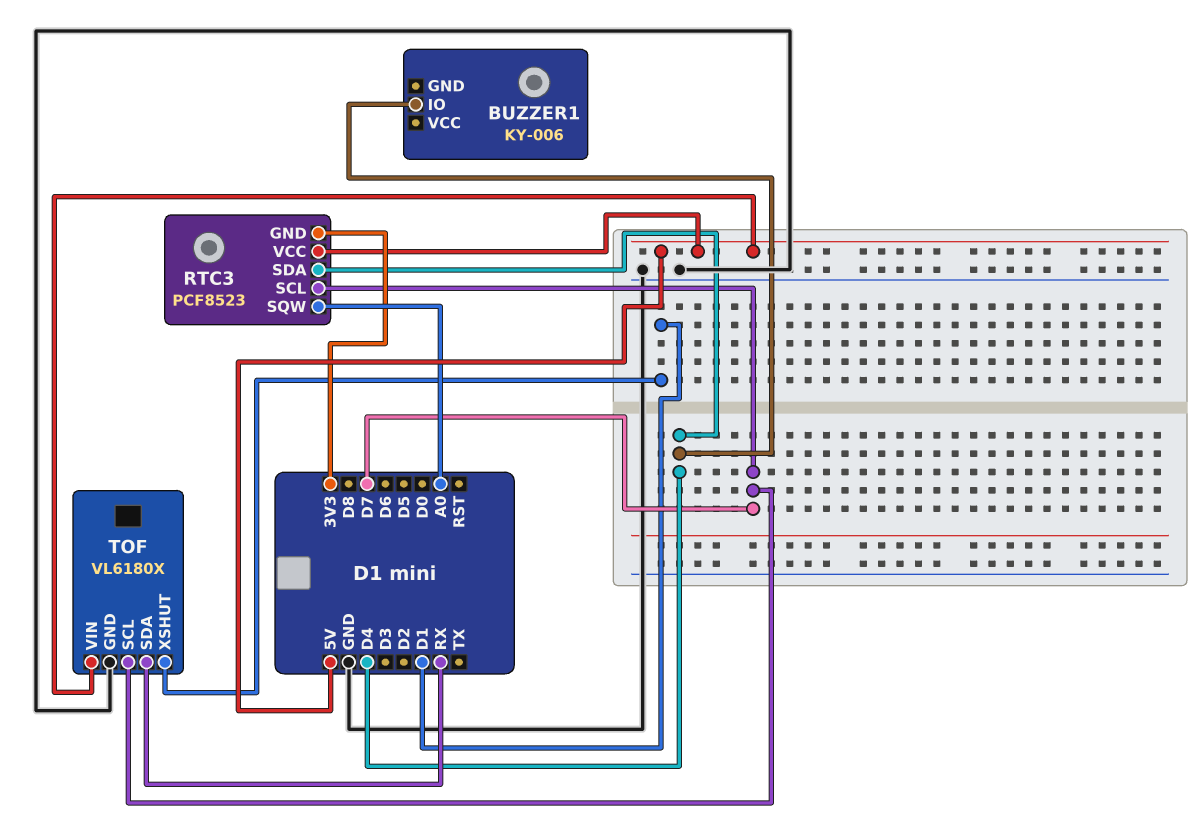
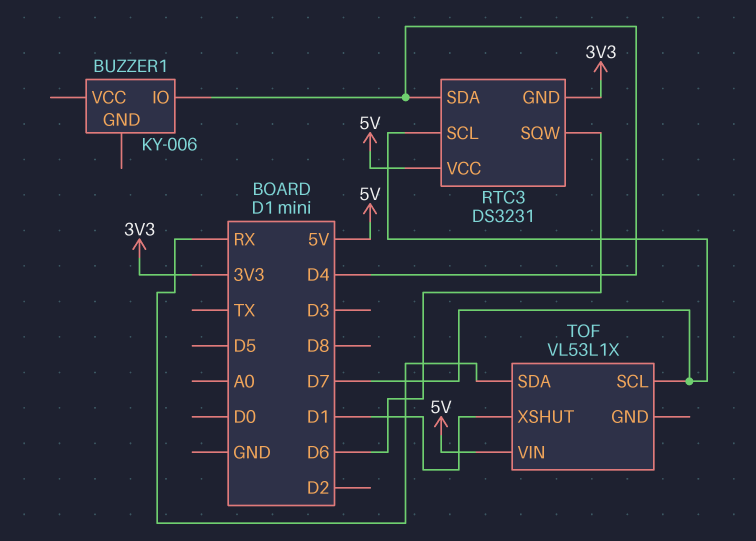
RTC3: PCF8523 -> DS3231
RTC3 pin SQW: A0 -> D6
TOF: VL6180X -> VL53L1X
TOF pin GND: GND -> none

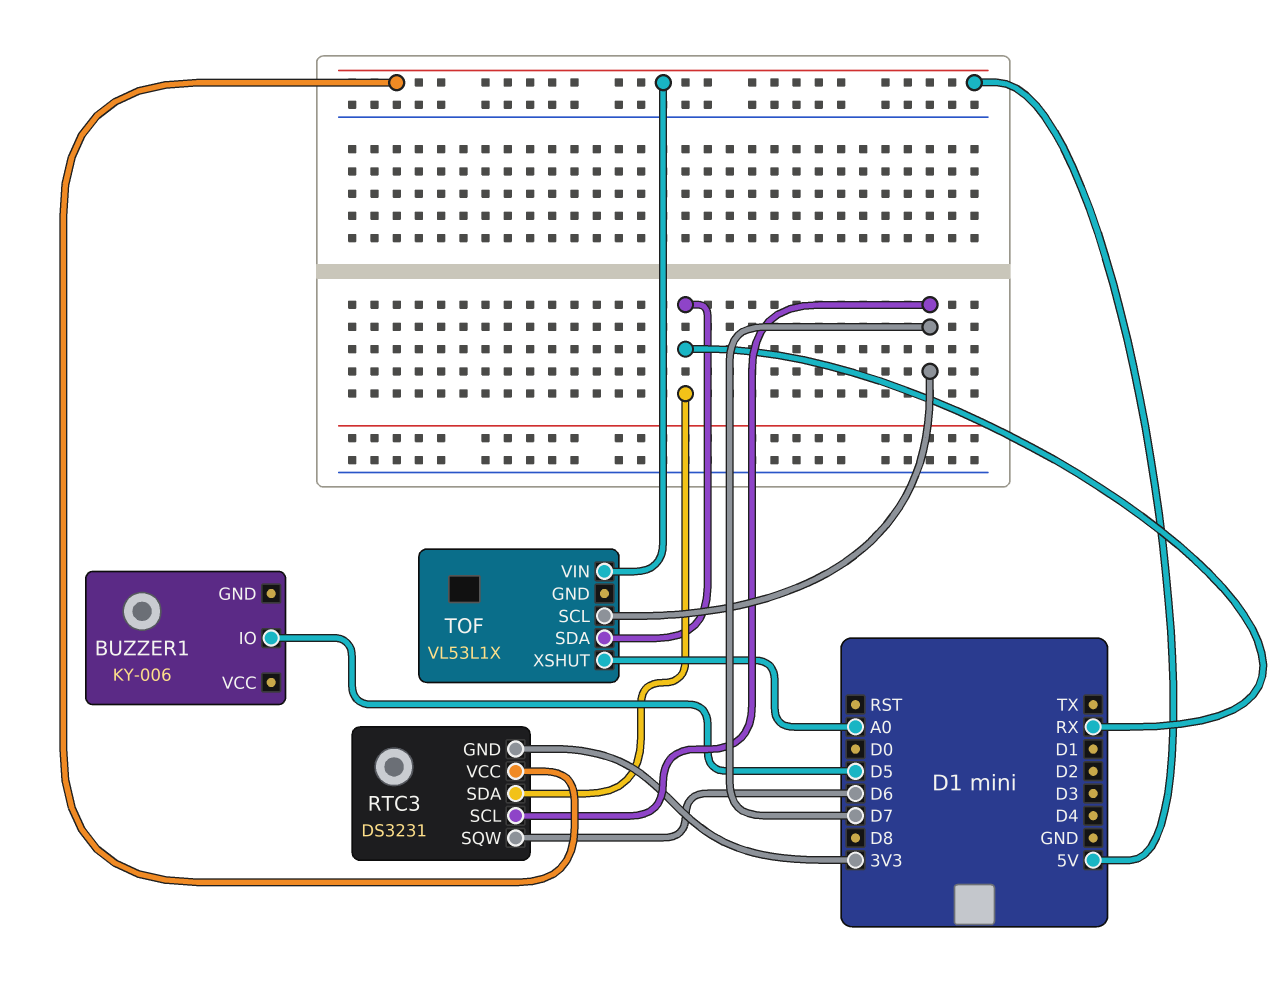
BUZZER1 pin IO: D4 -> D5
RTC3 pin SDA: D4 -> RX
TOF pin XSHUT: D1 -> A0

